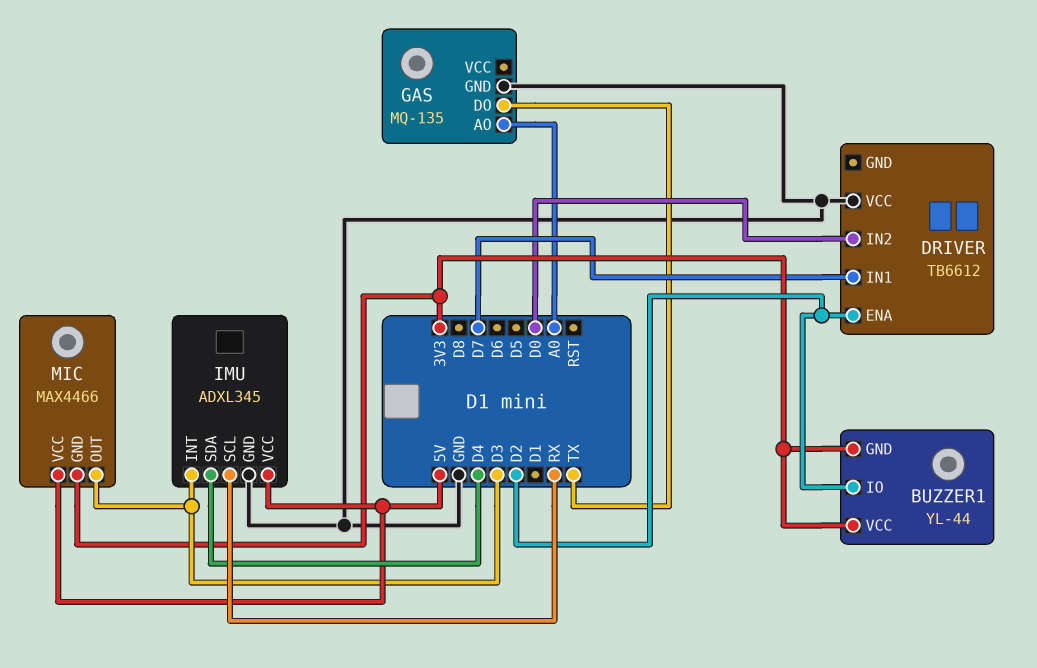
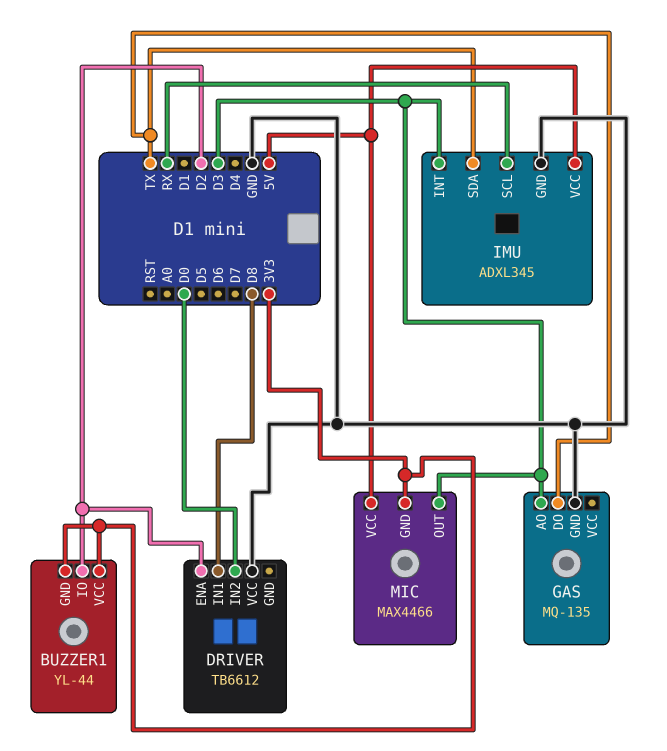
DRIVER pin IN1: D7 -> D8
GAS pin AO: A0 -> D3
IMU pin SDA: D4 -> TX

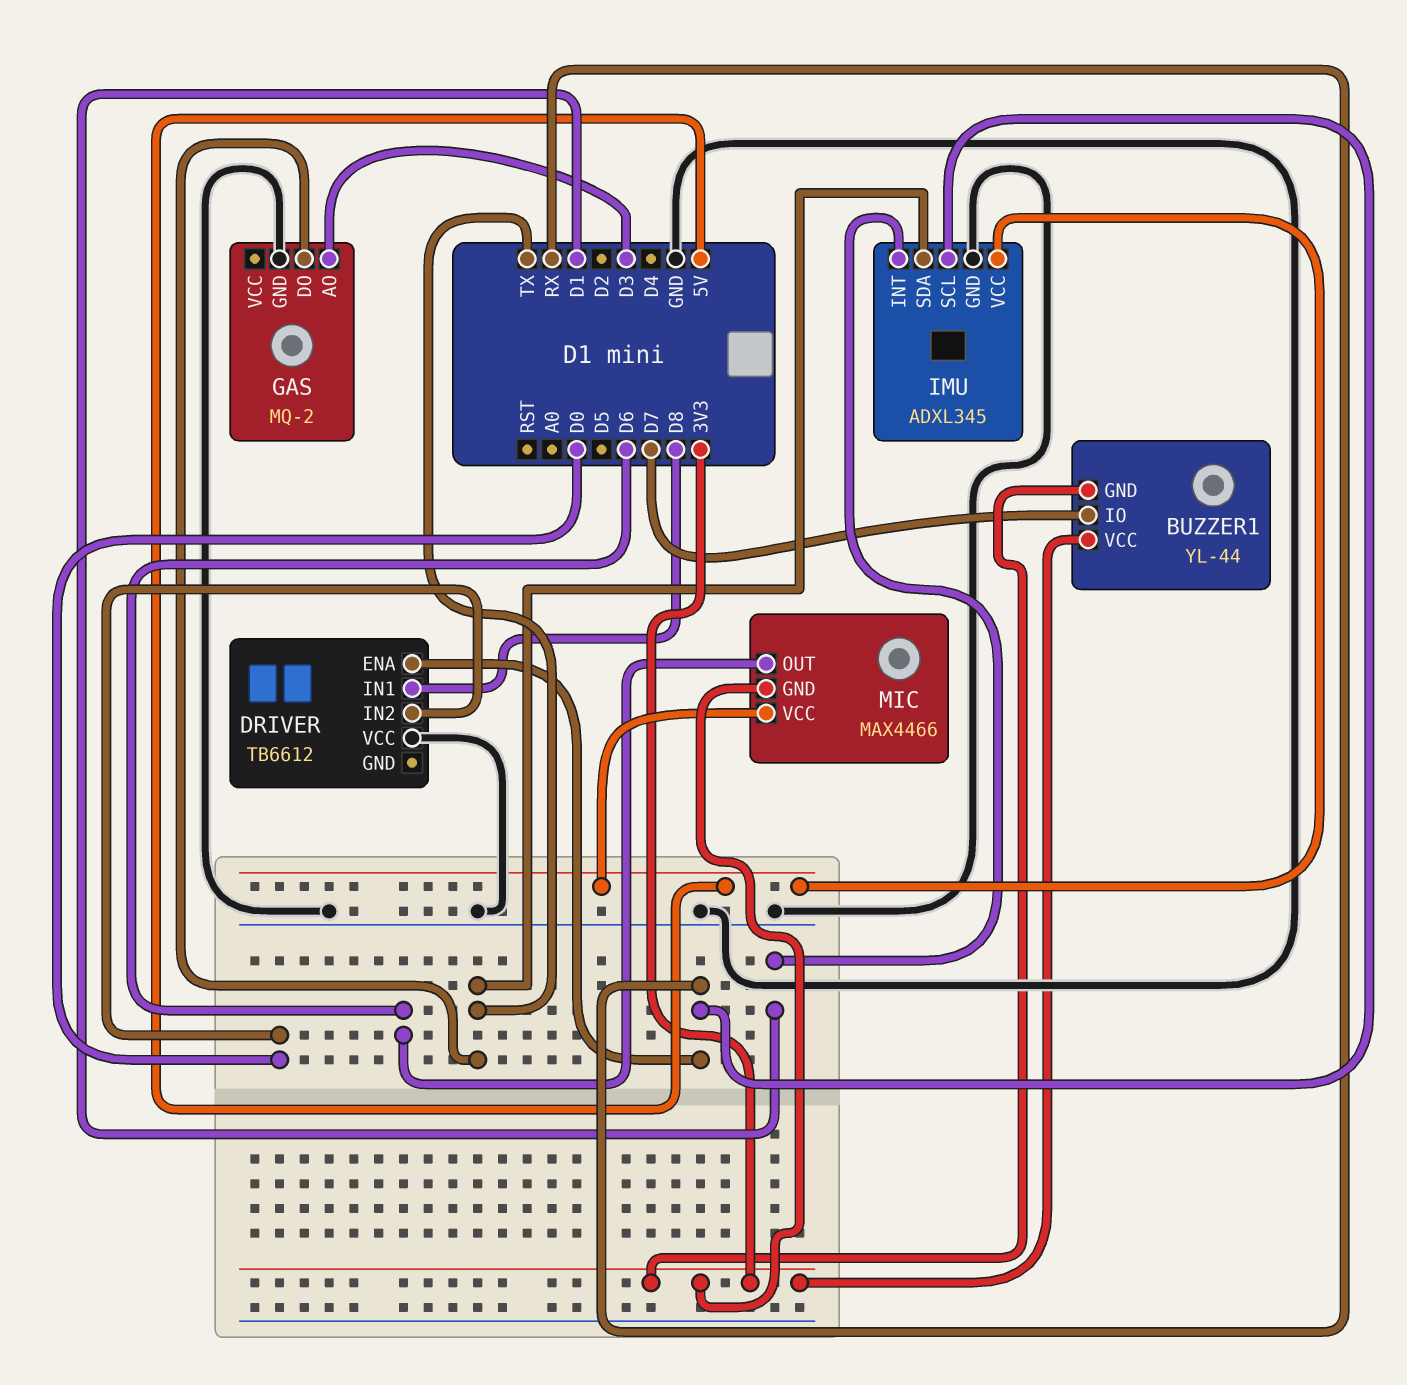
BUZZER1 pin IO: D2 -> D7
DRIVER pin ENA: D2 -> RX
GAS: MQ-135 -> MQ-2
IMU pin INT: D3 -> D1
MIC pin OUT: D3 -> D6

